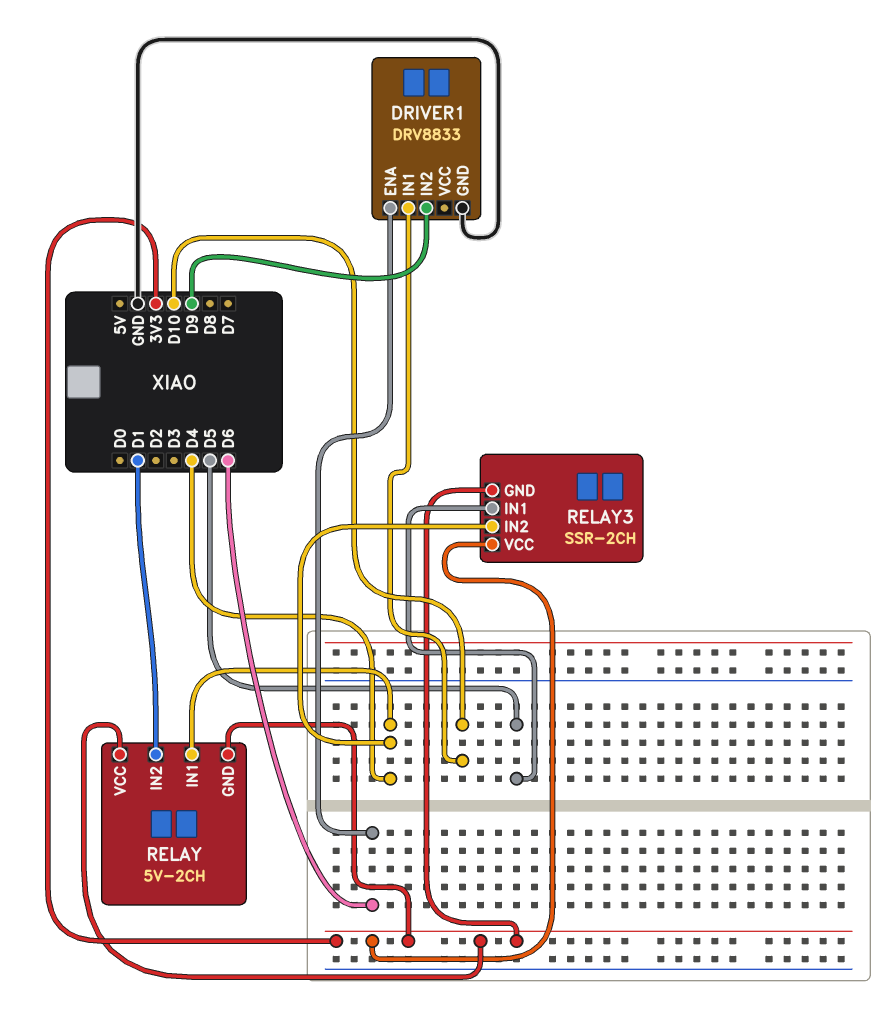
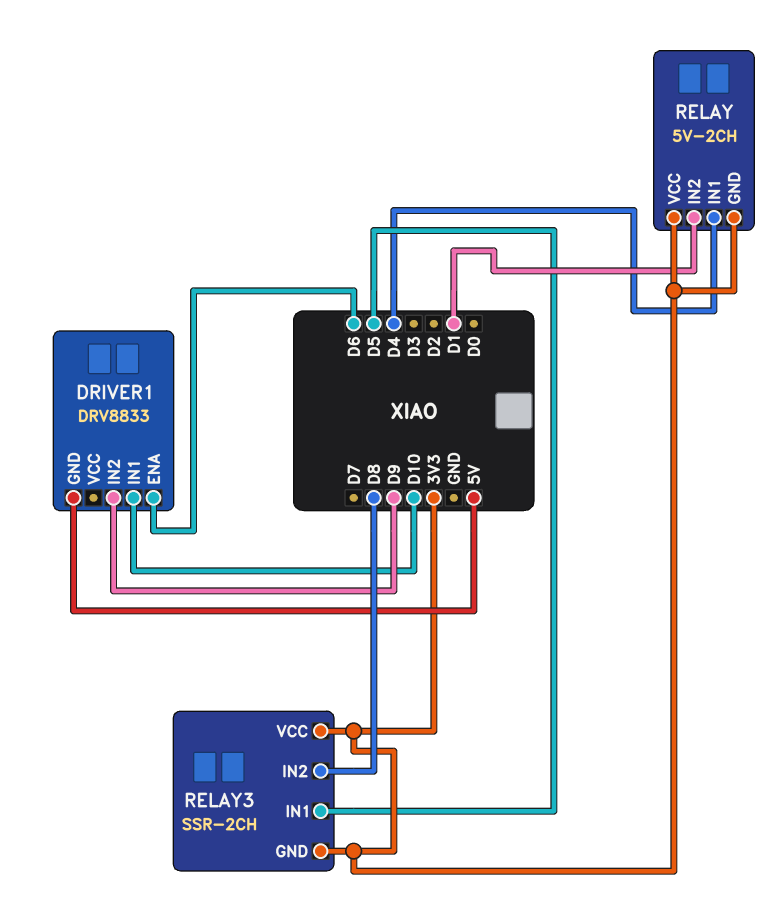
DRIVER1 pin GND: GND -> 5V
RELAY3 pin IN2: D4 -> D8

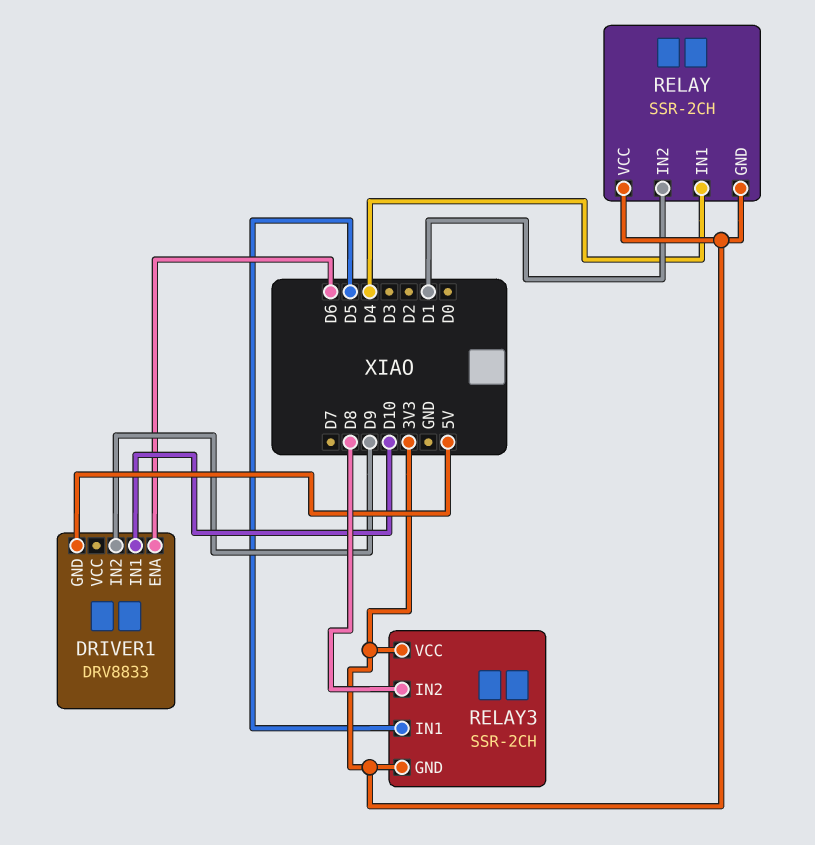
RELAY: 5V-2CH -> SSR-2CH

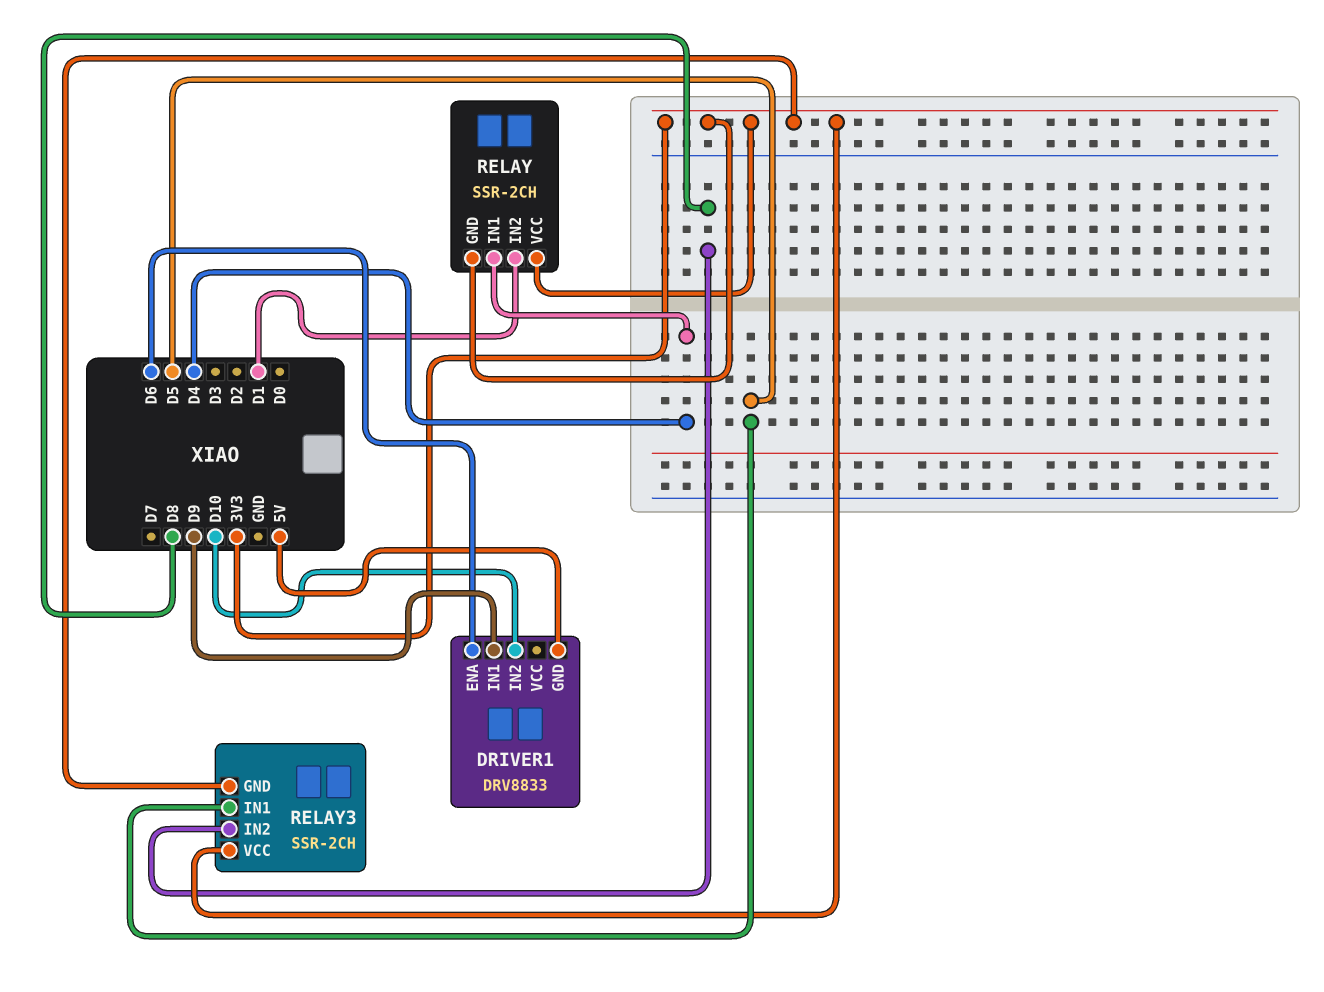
DRIVER1 pin IN1: D10 -> D9
DRIVER1 pin IN2: D9 -> D10

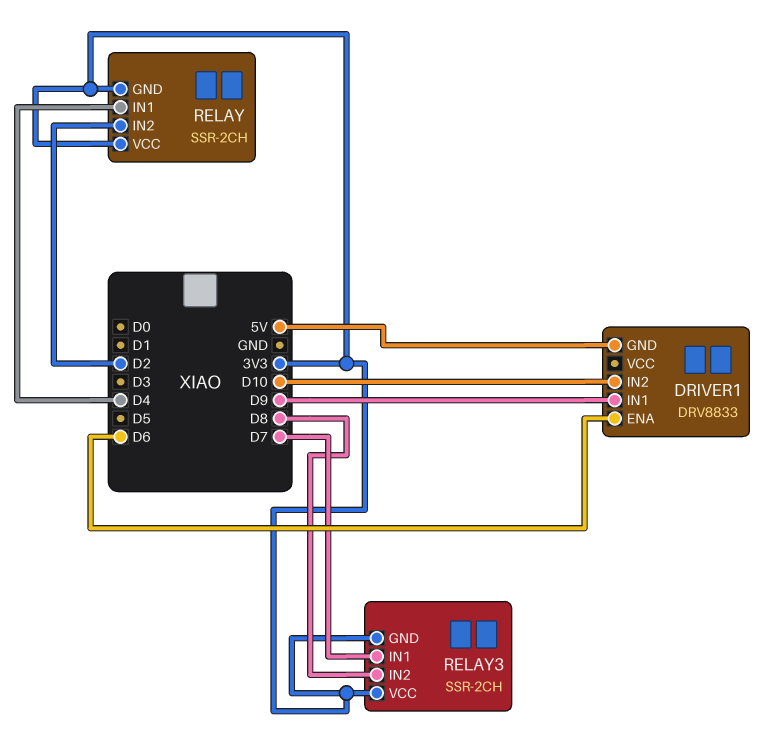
RELAY pin IN2: D1 -> D2
RELAY3 pin IN1: D5 -> D7

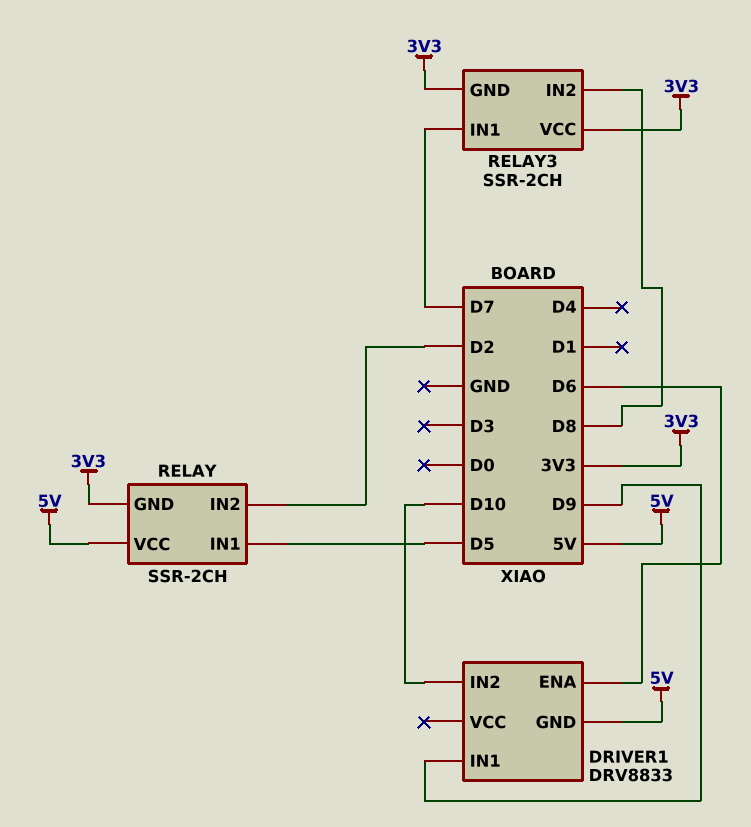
RELAY pin IN1: D4 -> D5
RELAY pin VCC: 3V3 -> 5V

